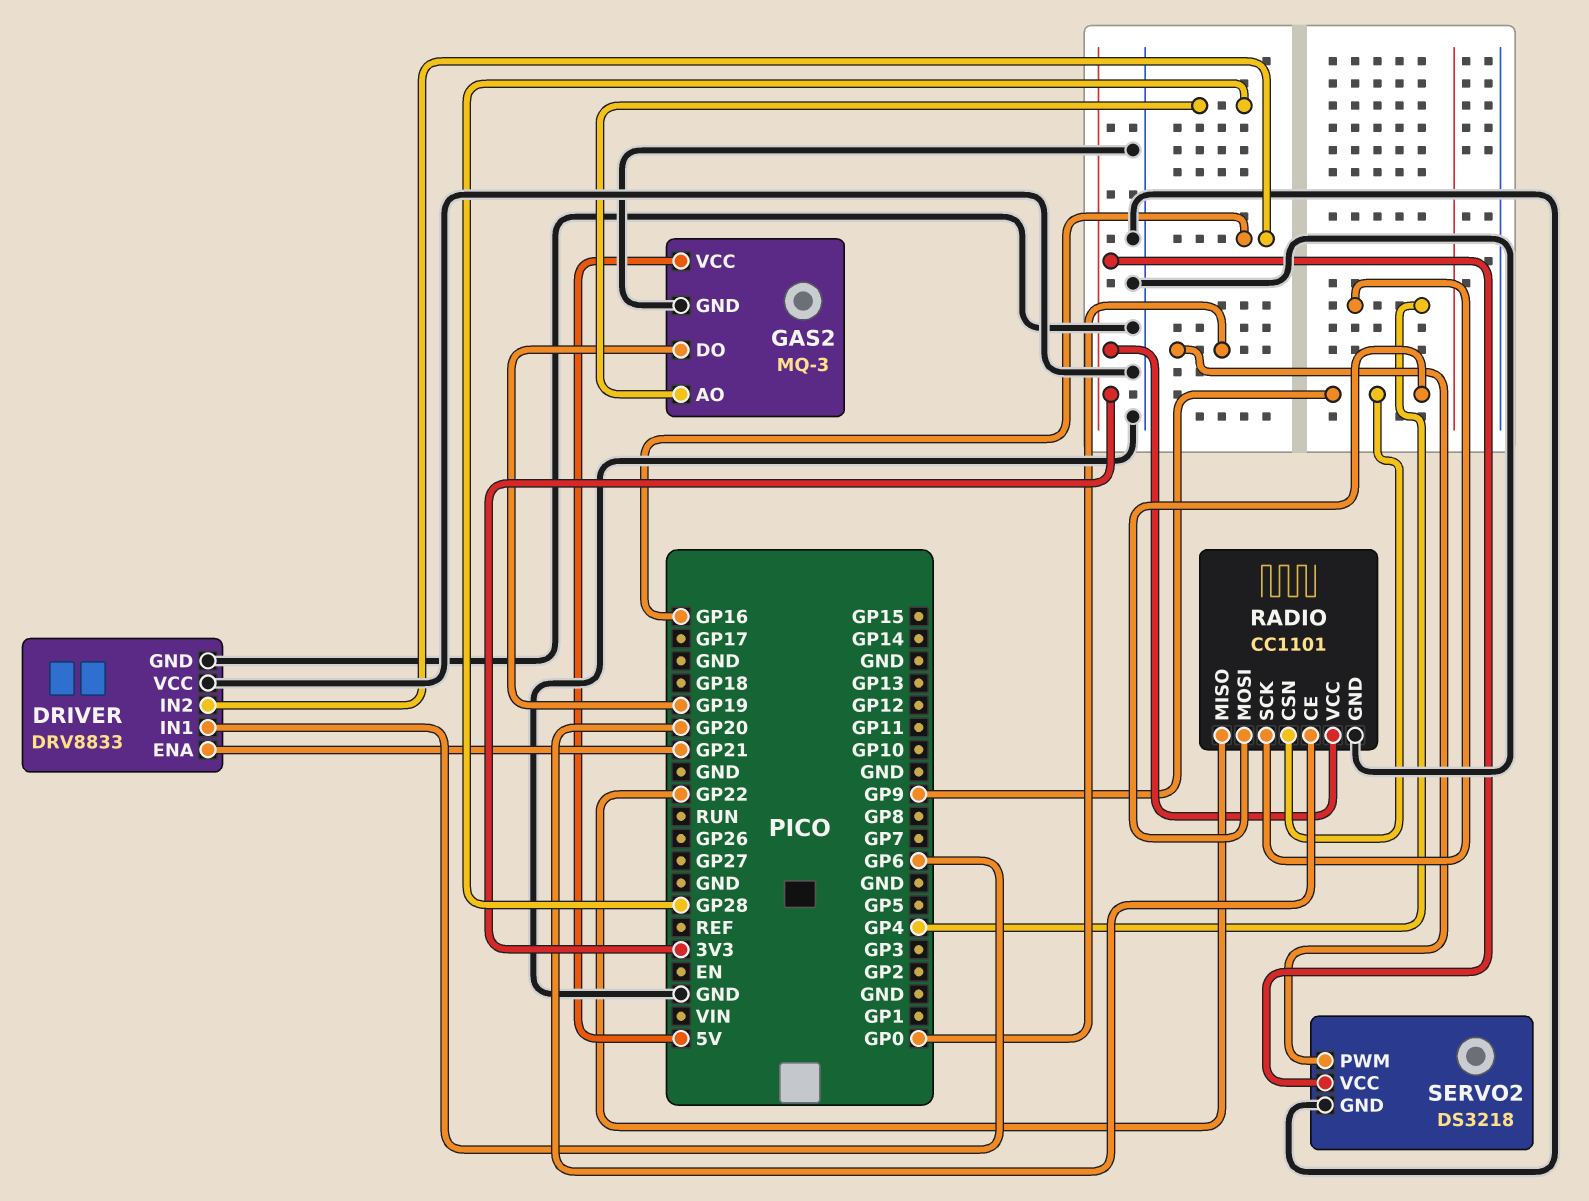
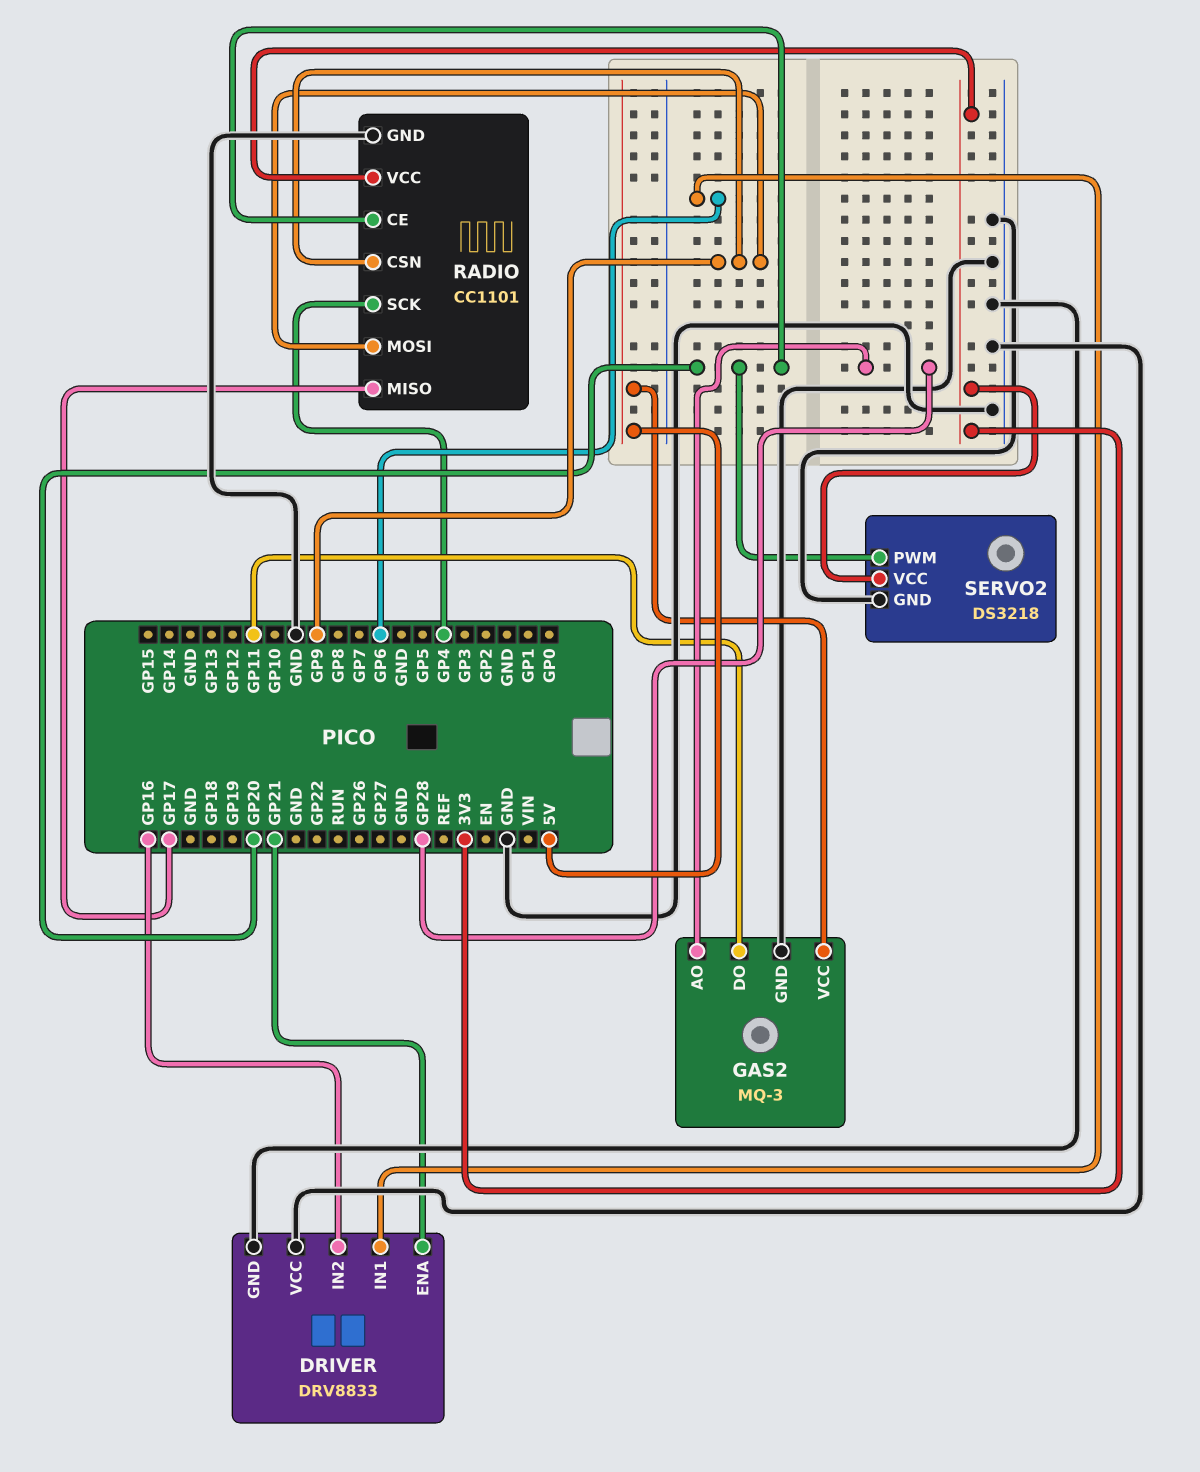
GAS2 pin DO: GP19 -> GP11
RADIO pin MISO: GP22 -> GP17
SERVO2 pin PWM: GP0 -> GP20

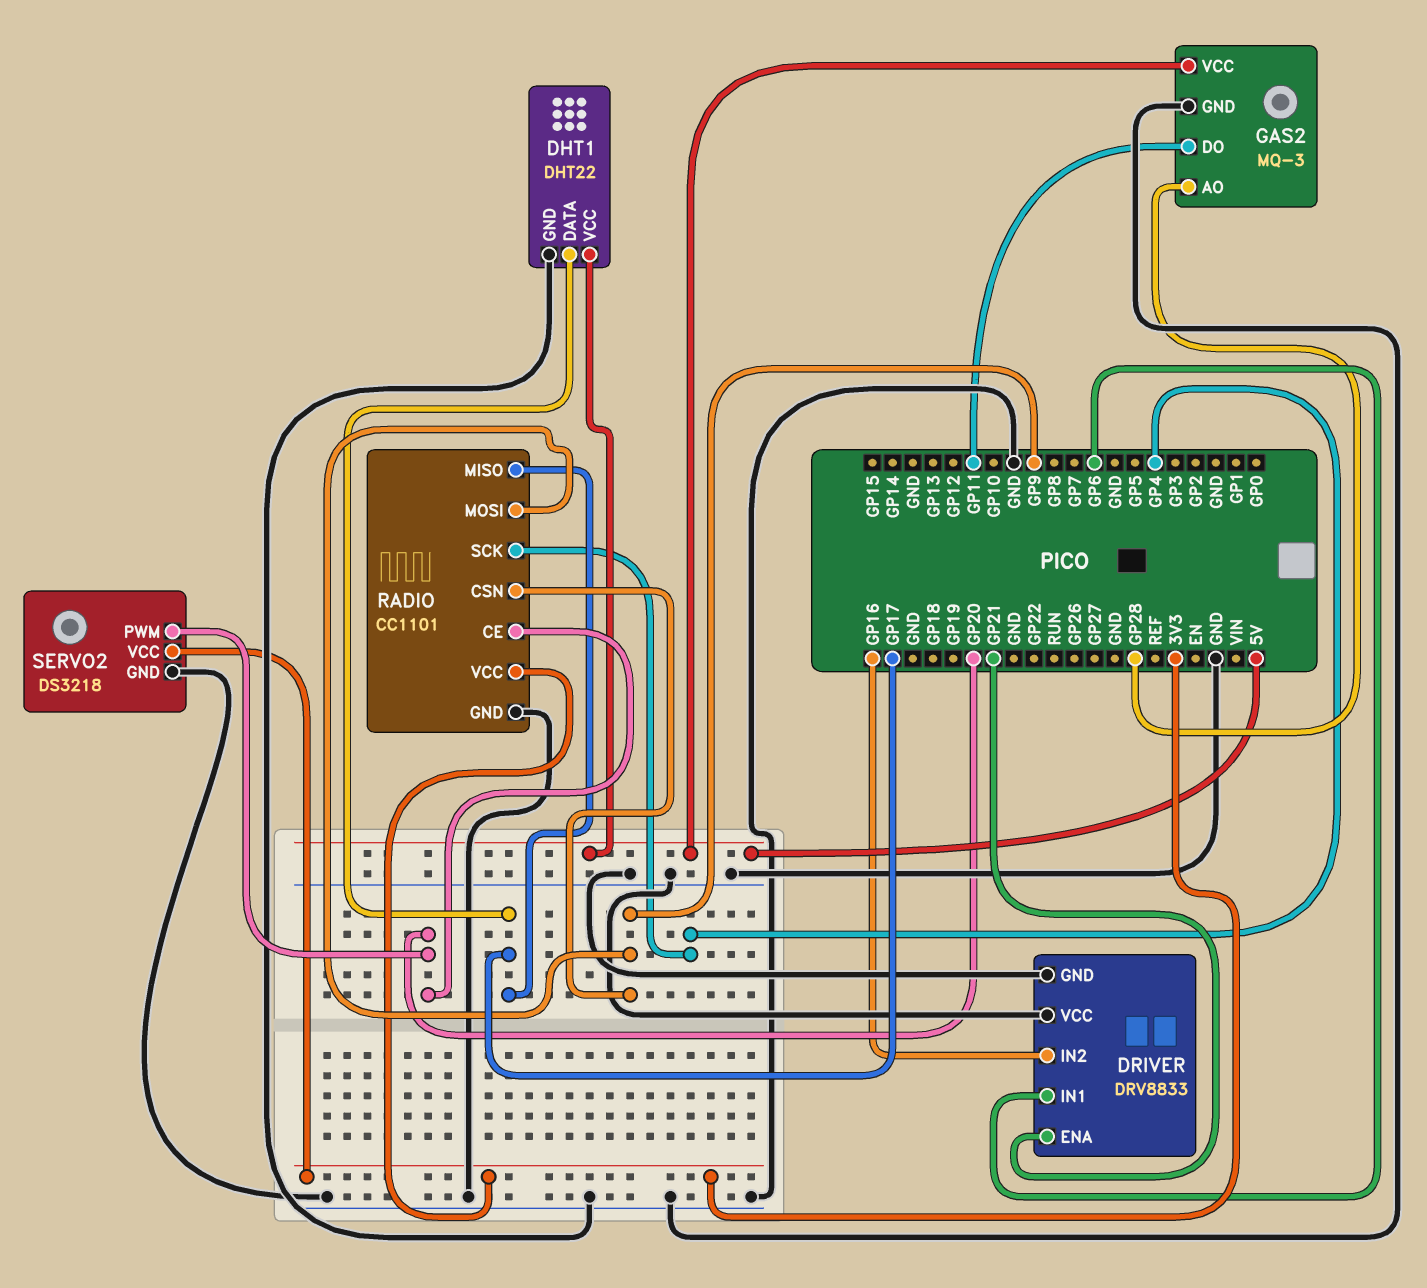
DHT1: none -> DHT22
DHT1 pin DATA: none -> GP17
DHT1 pin GND: none -> GND
DHT1 pin VCC: none -> 5V

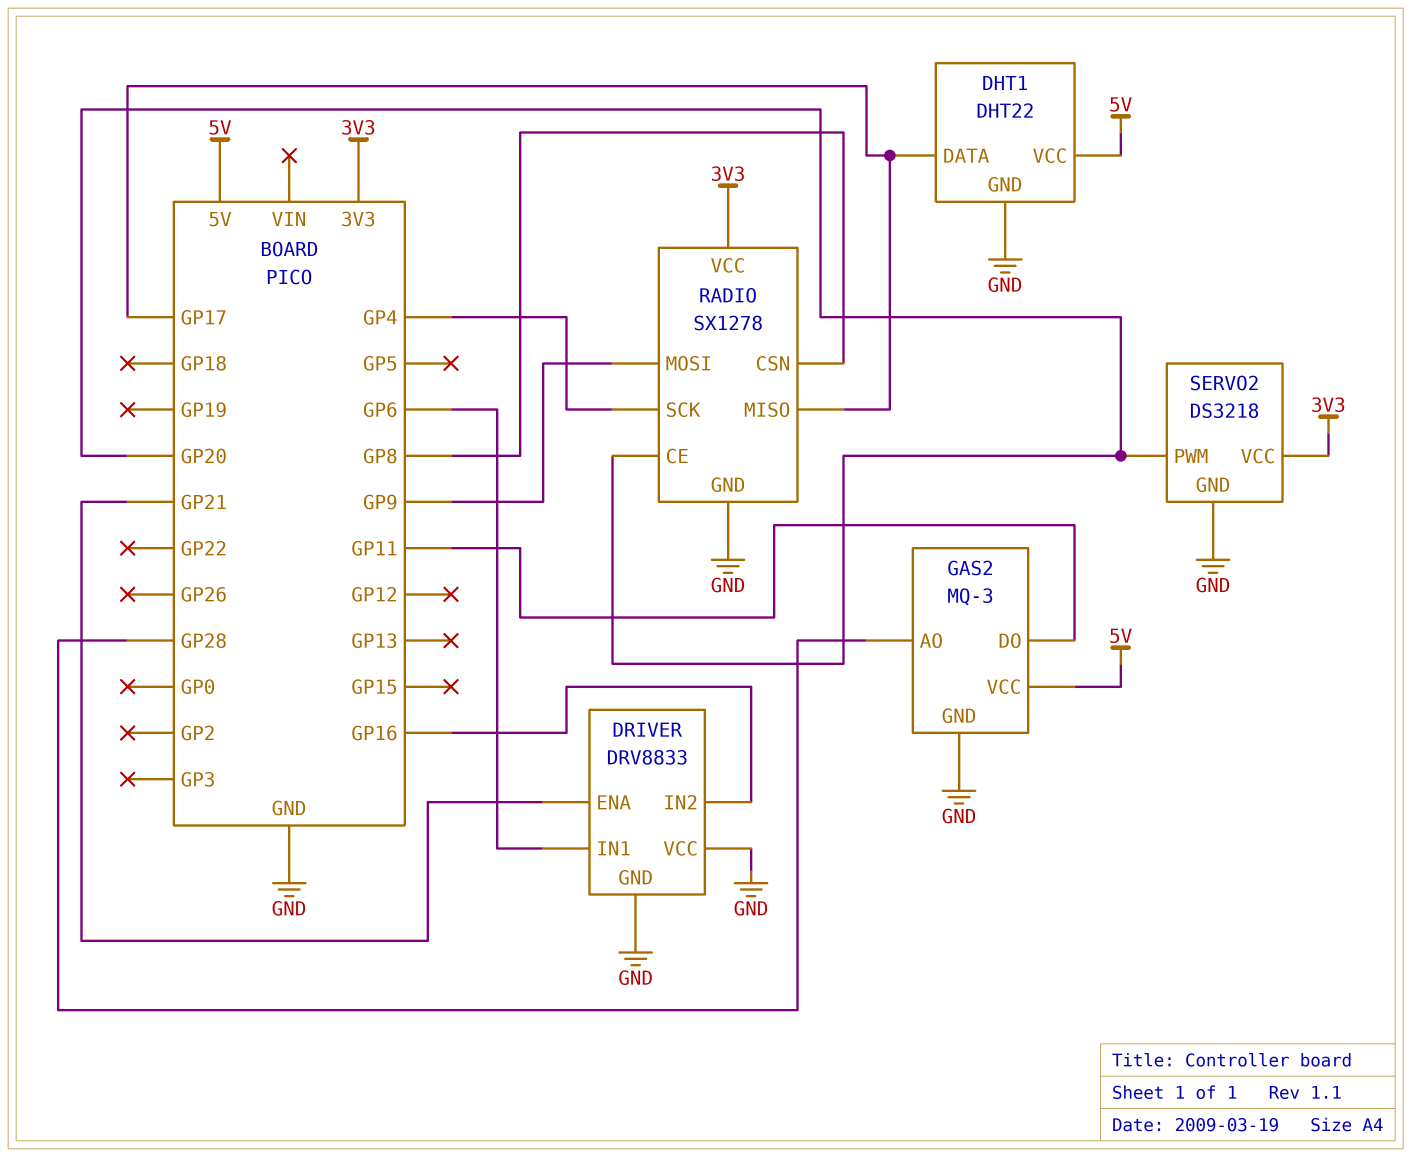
RADIO: CC1101 -> SX1278
RADIO pin CSN: GP9 -> GP8

